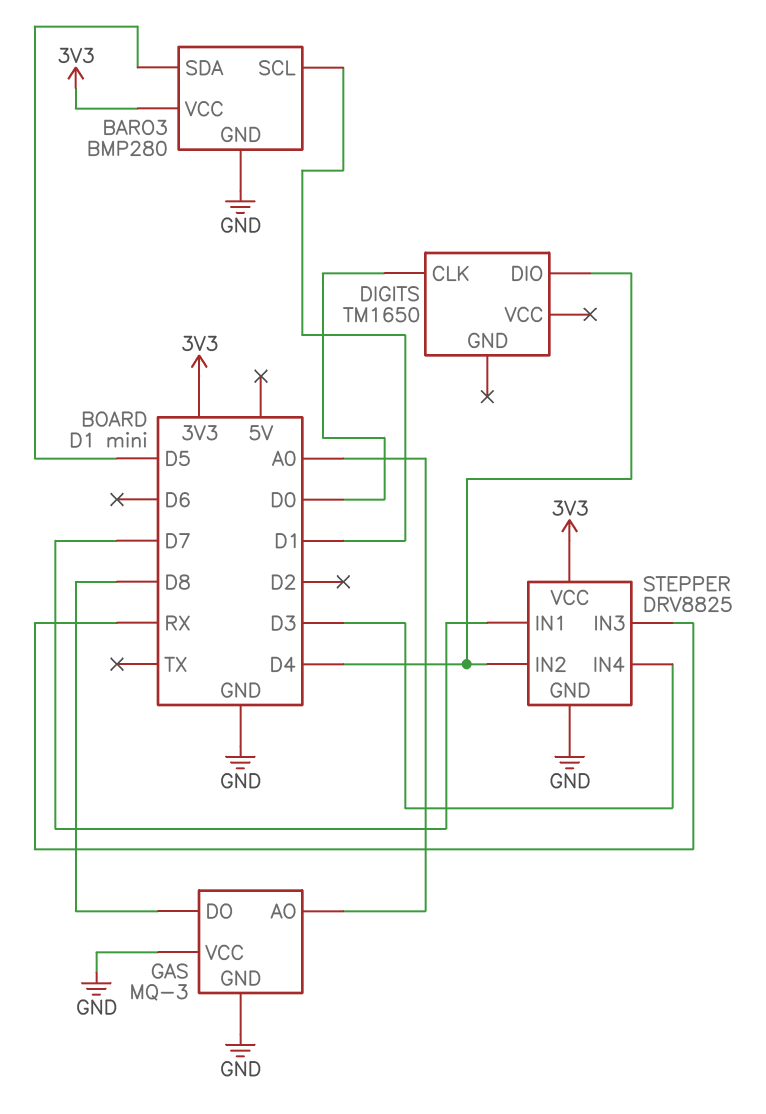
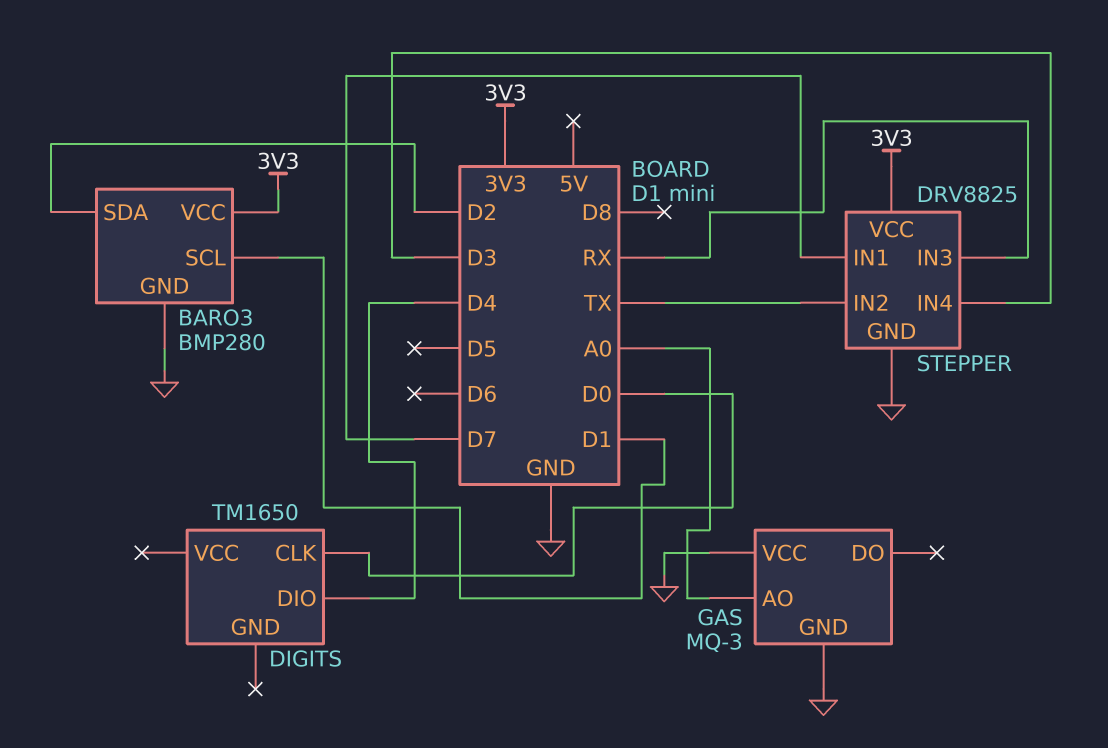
BARO3 pin SDA: D5 -> D2
GAS pin DO: D8 -> none
STEPPER pin IN2: D4 -> TX

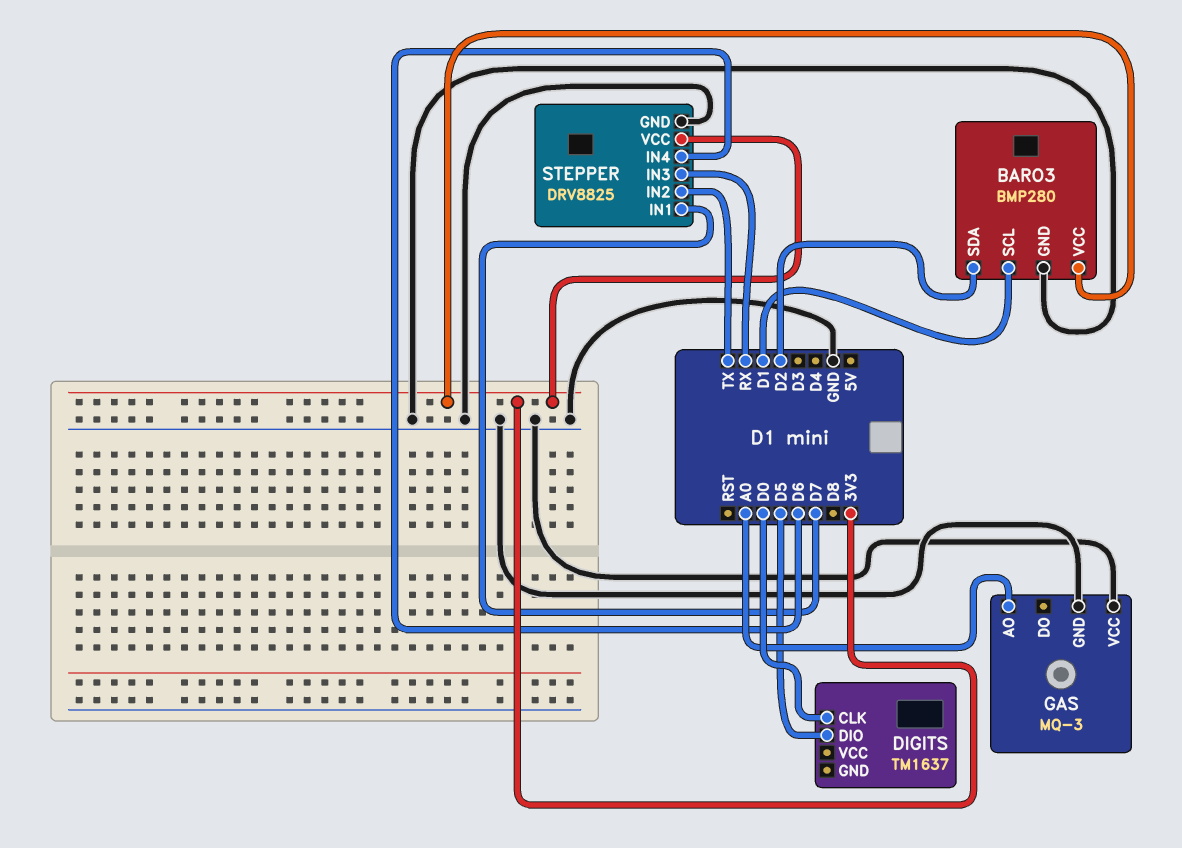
DIGITS: TM1650 -> TM1637
DIGITS pin DIO: D4 -> D5
STEPPER pin IN4: D3 -> D6

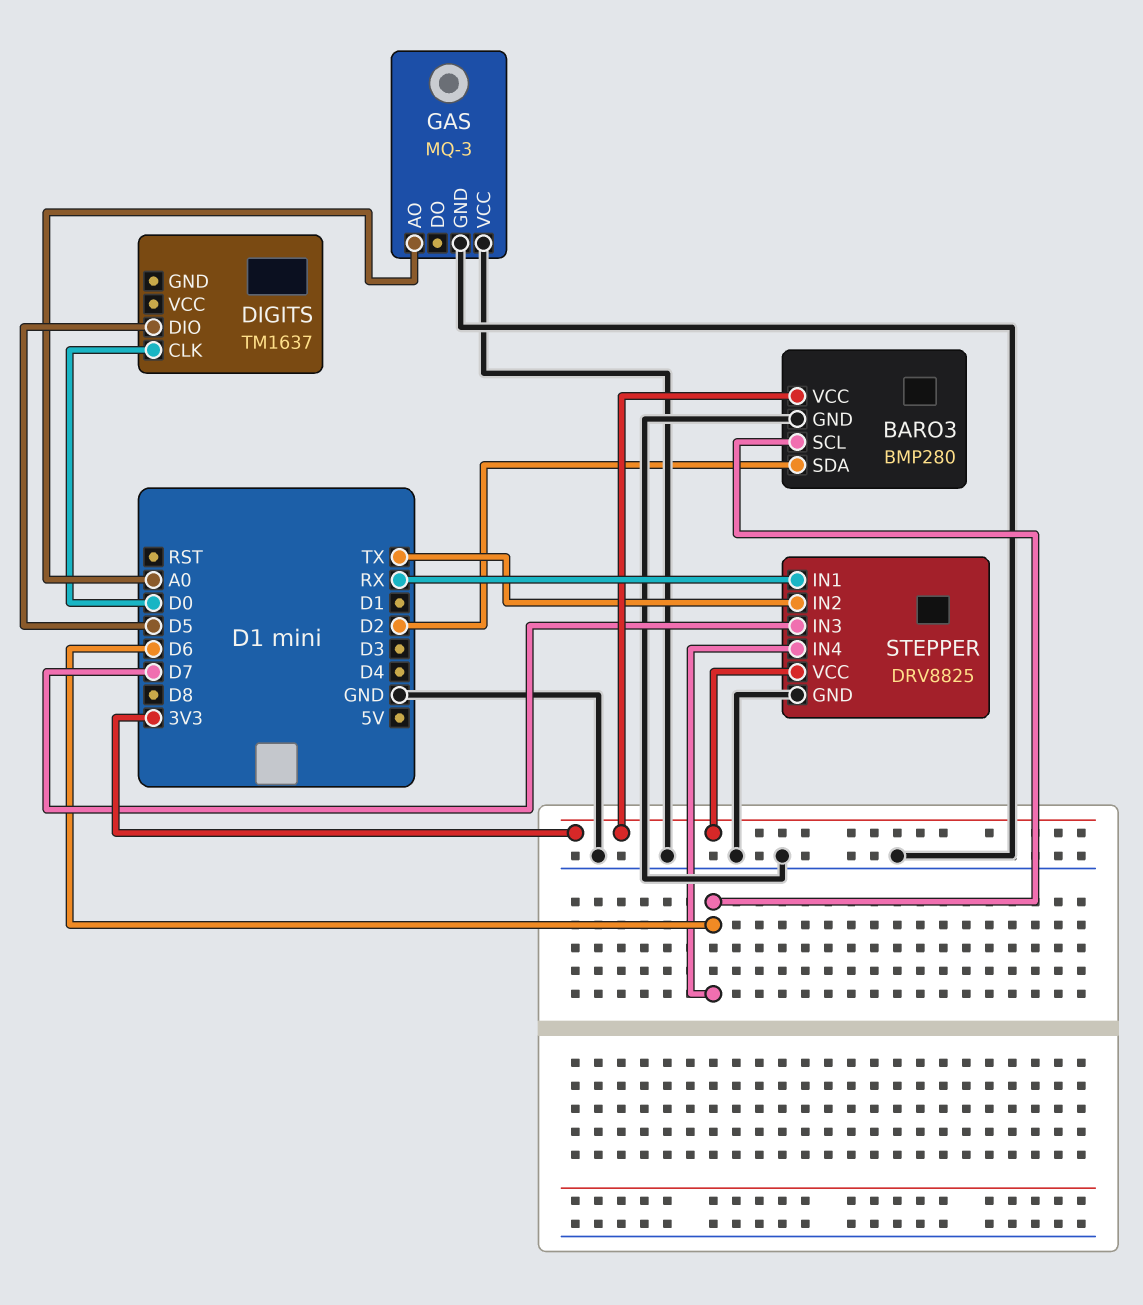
BARO3 pin SCL: D1 -> D6
STEPPER pin IN1: D7 -> RX
STEPPER pin IN3: RX -> D7

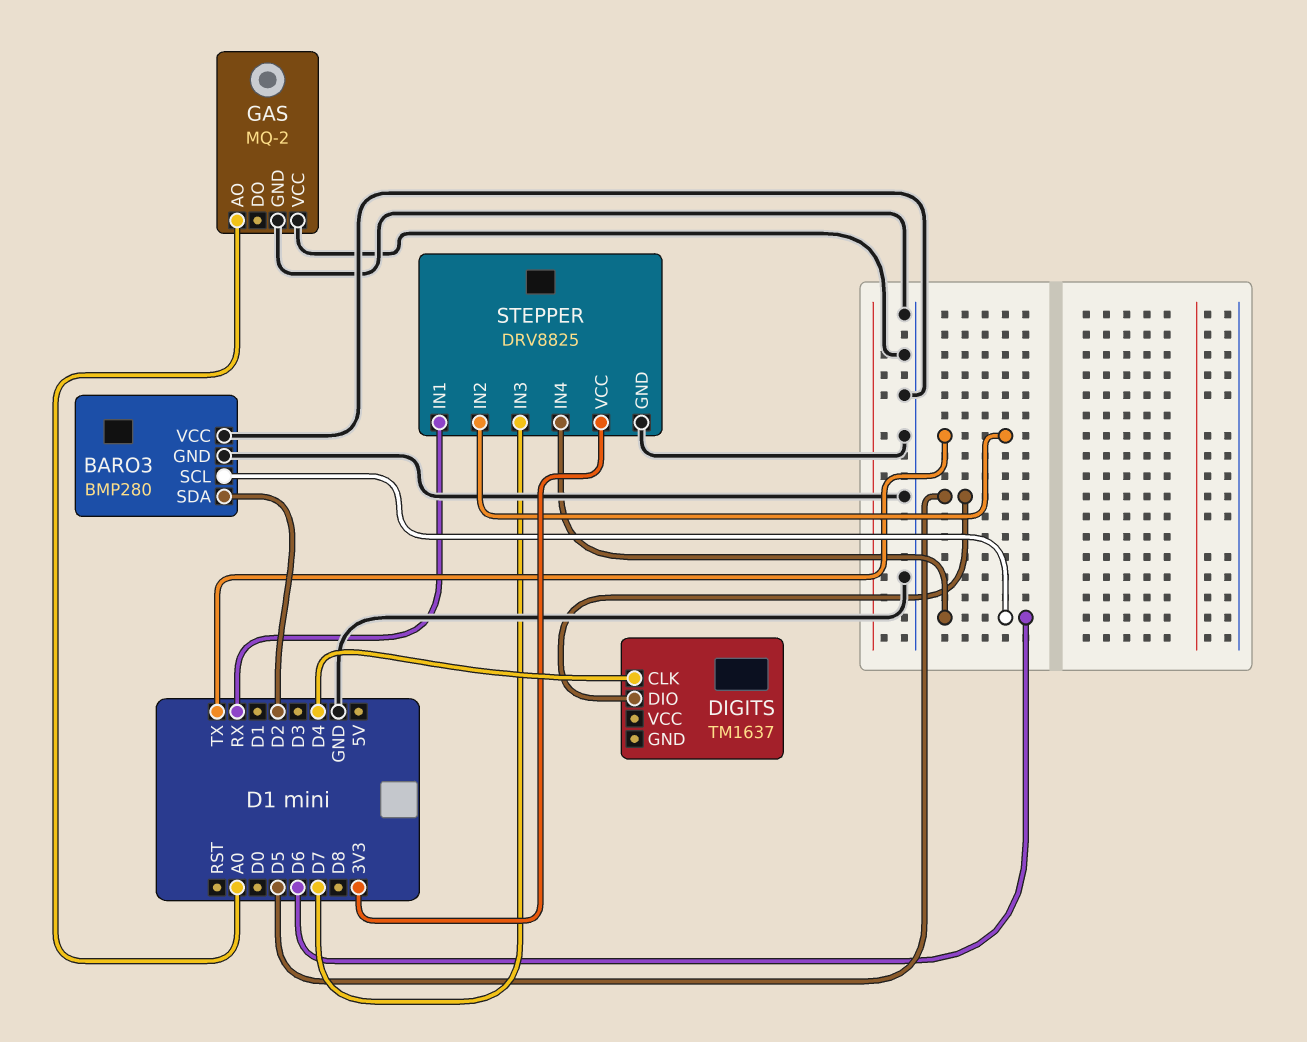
BARO3 pin VCC: 3V3 -> GND
DIGITS pin CLK: D0 -> D4
GAS: MQ-3 -> MQ-2

